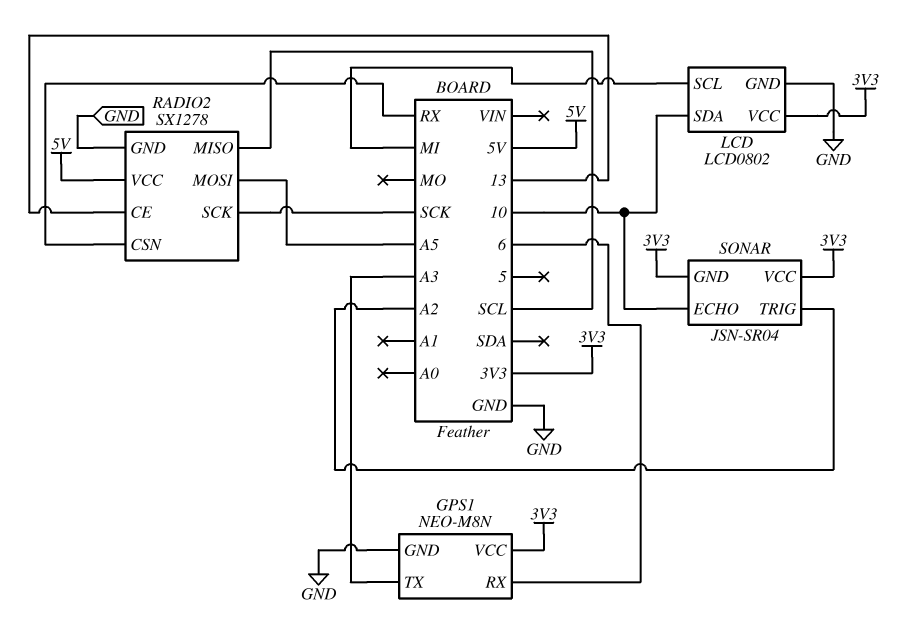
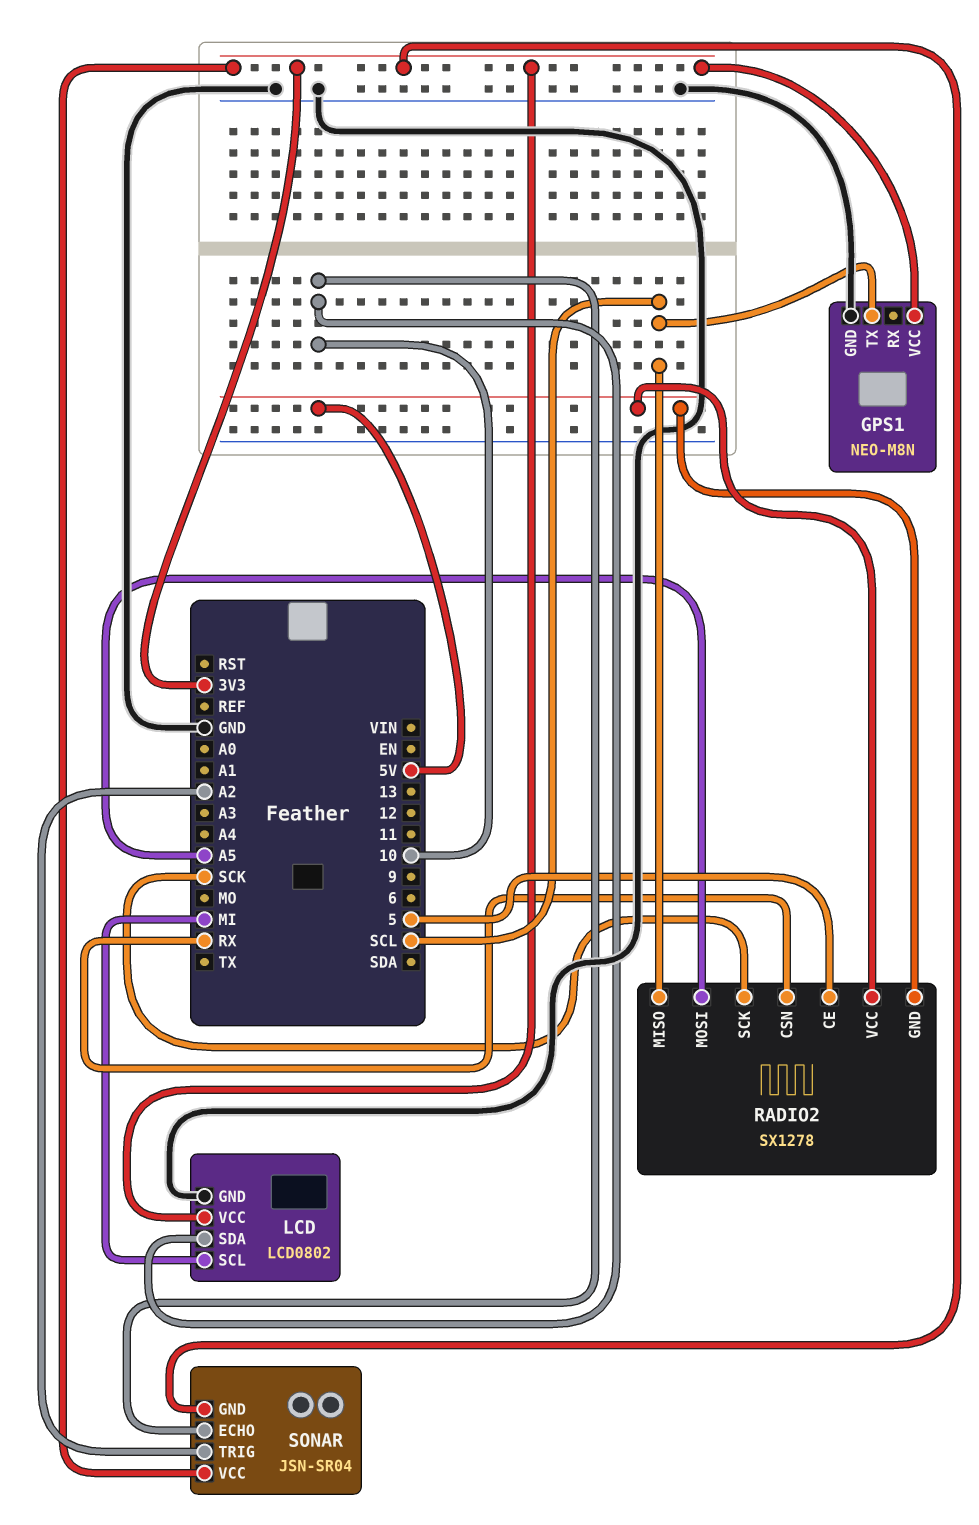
GPS1 pin RX: 6 -> none
GPS1 pin TX: A3 -> SCL
RADIO2 pin CE: 13 -> 5
RADIO2 pin GND: GND -> 5V

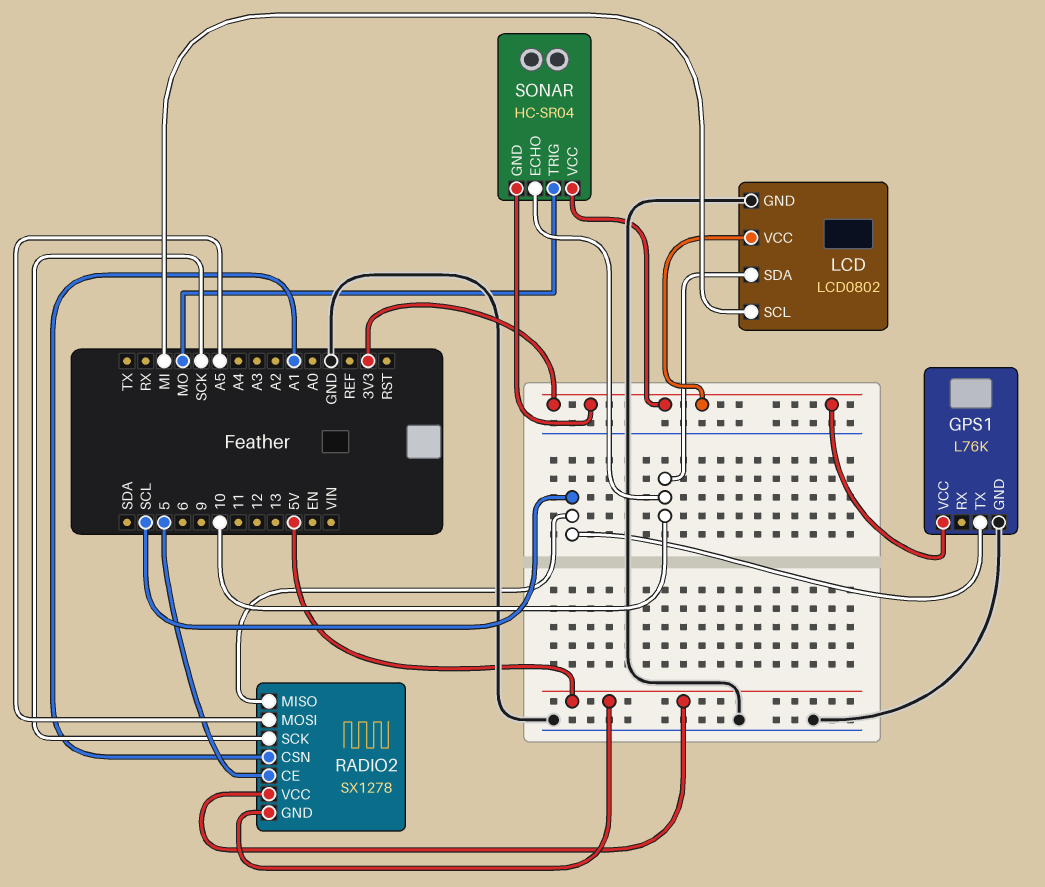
GPS1: NEO-M8N -> L76K
RADIO2 pin CSN: RX -> A1
SONAR: JSN-SR04 -> HC-SR04
SONAR pin TRIG: A2 -> MO

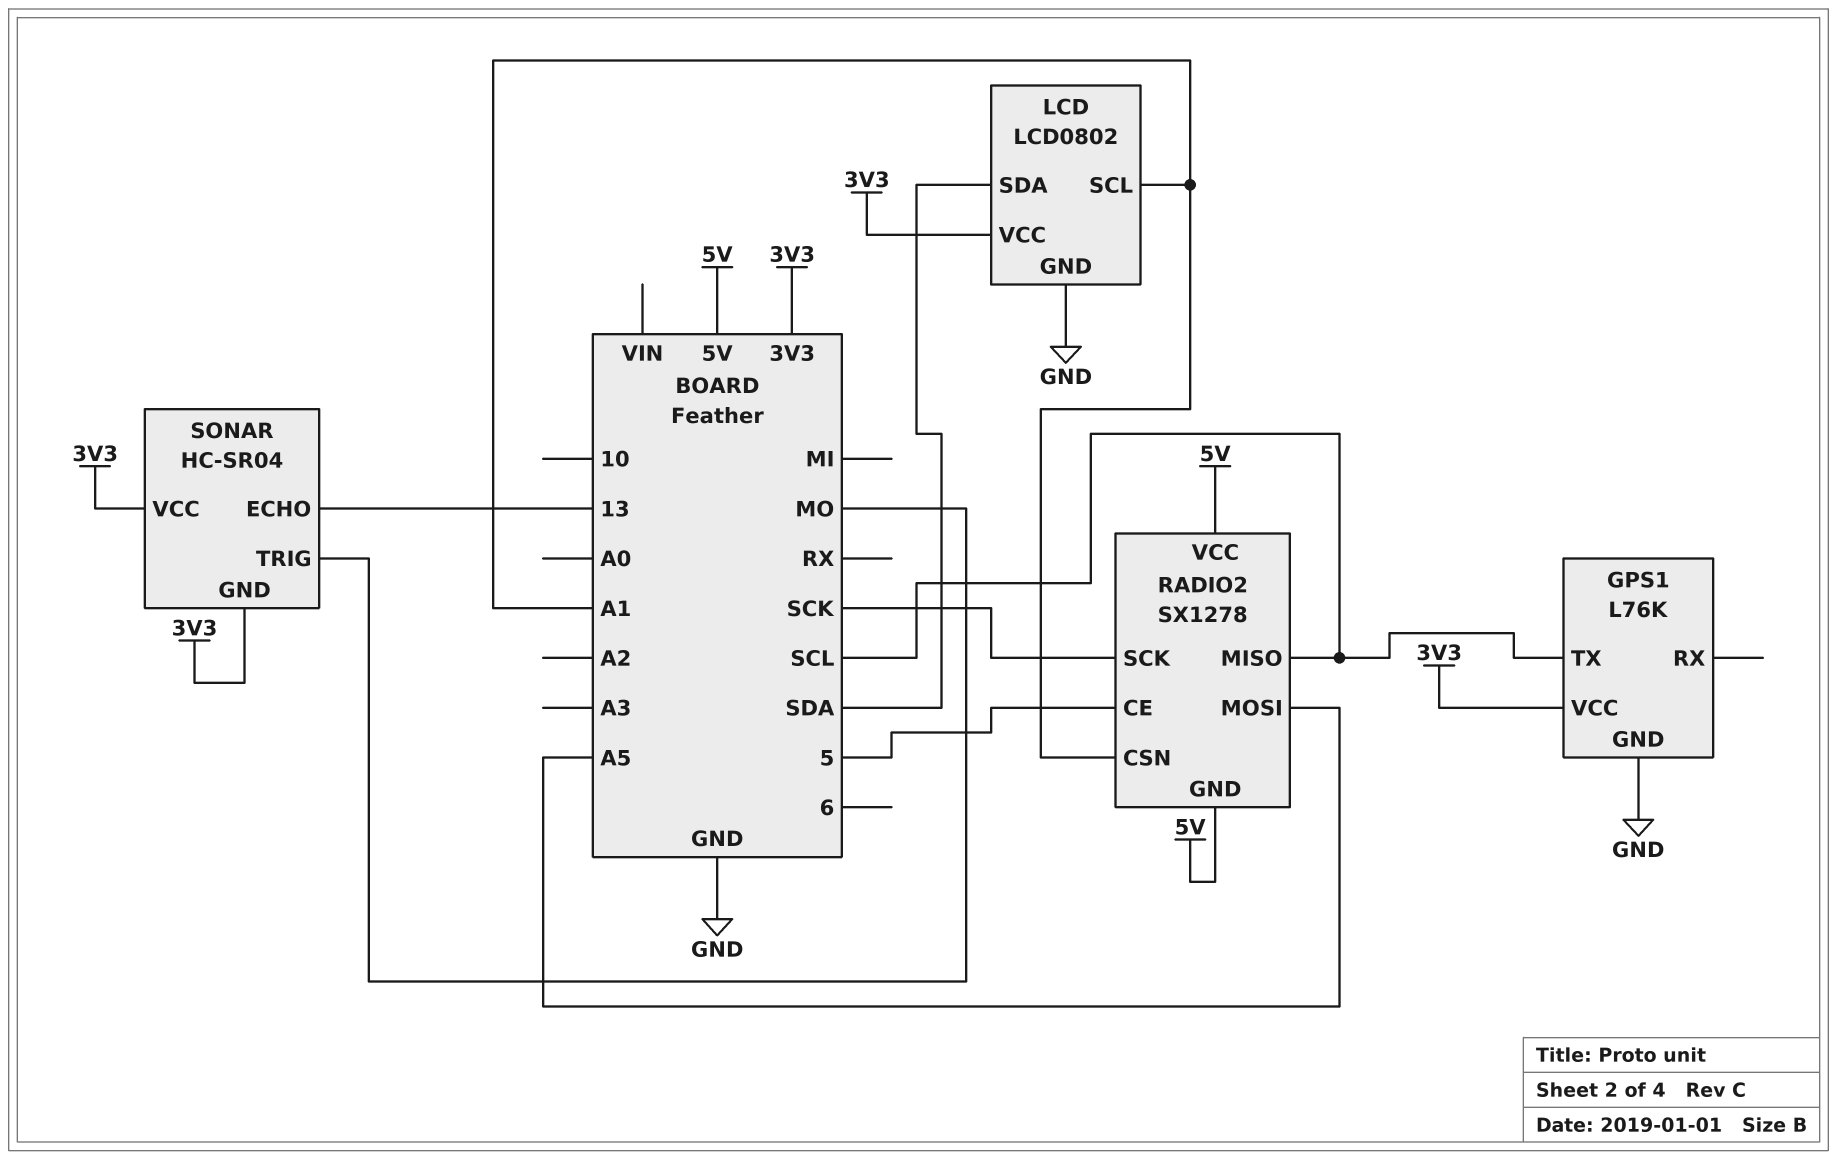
LCD pin SCL: MI -> A1
LCD pin SDA: 10 -> SDA
SONAR pin ECHO: 10 -> 13

